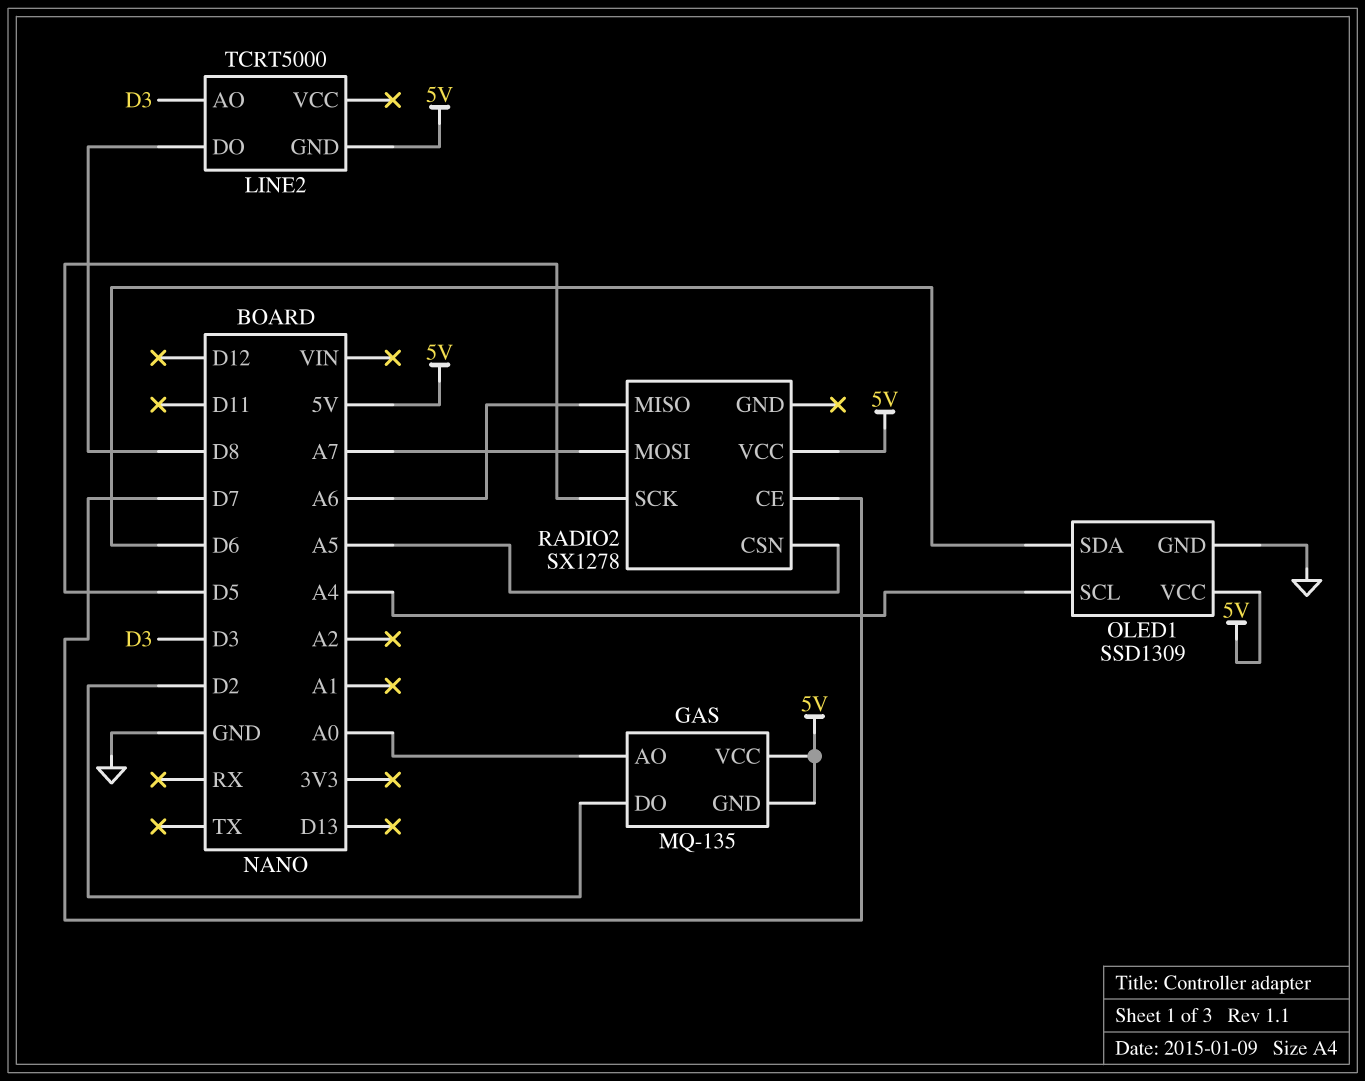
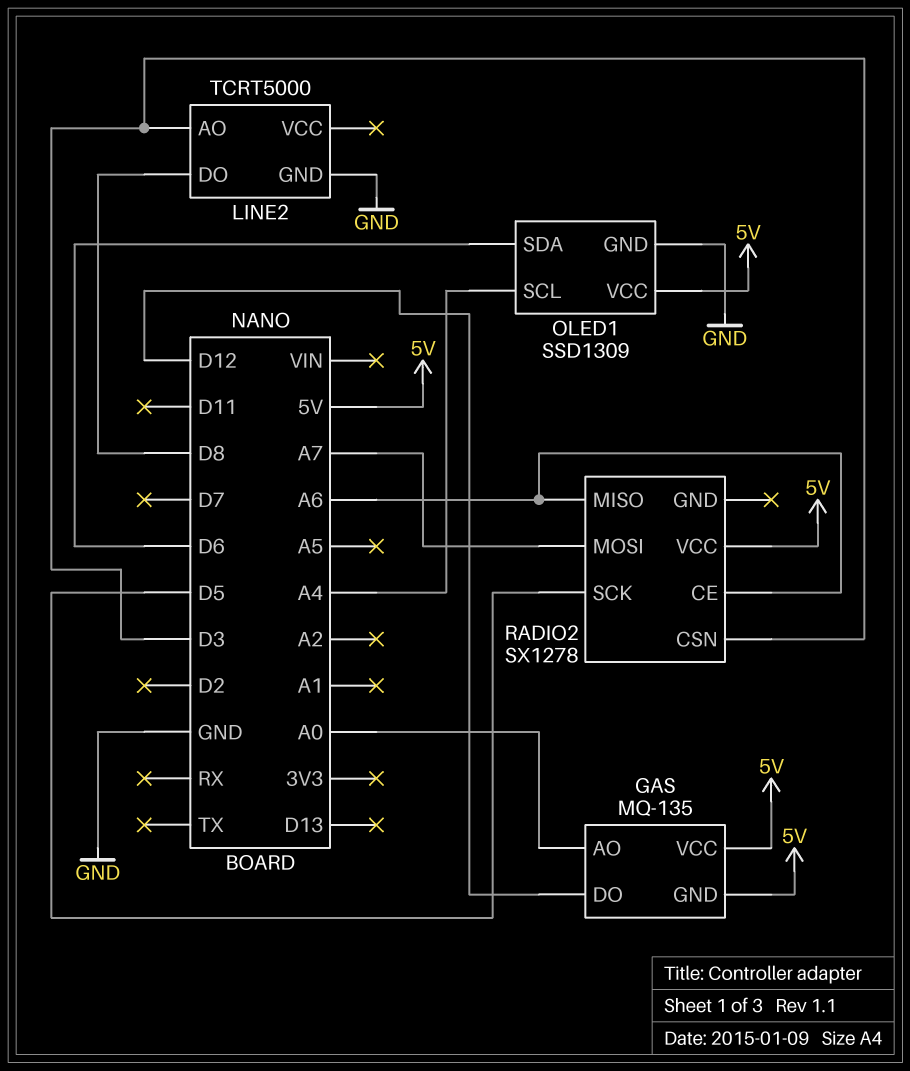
GAS pin DO: D2 -> D12
LINE2 pin GND: 5V -> GND
RADIO2 pin CE: D7 -> A6
RADIO2 pin CSN: A5 -> D3

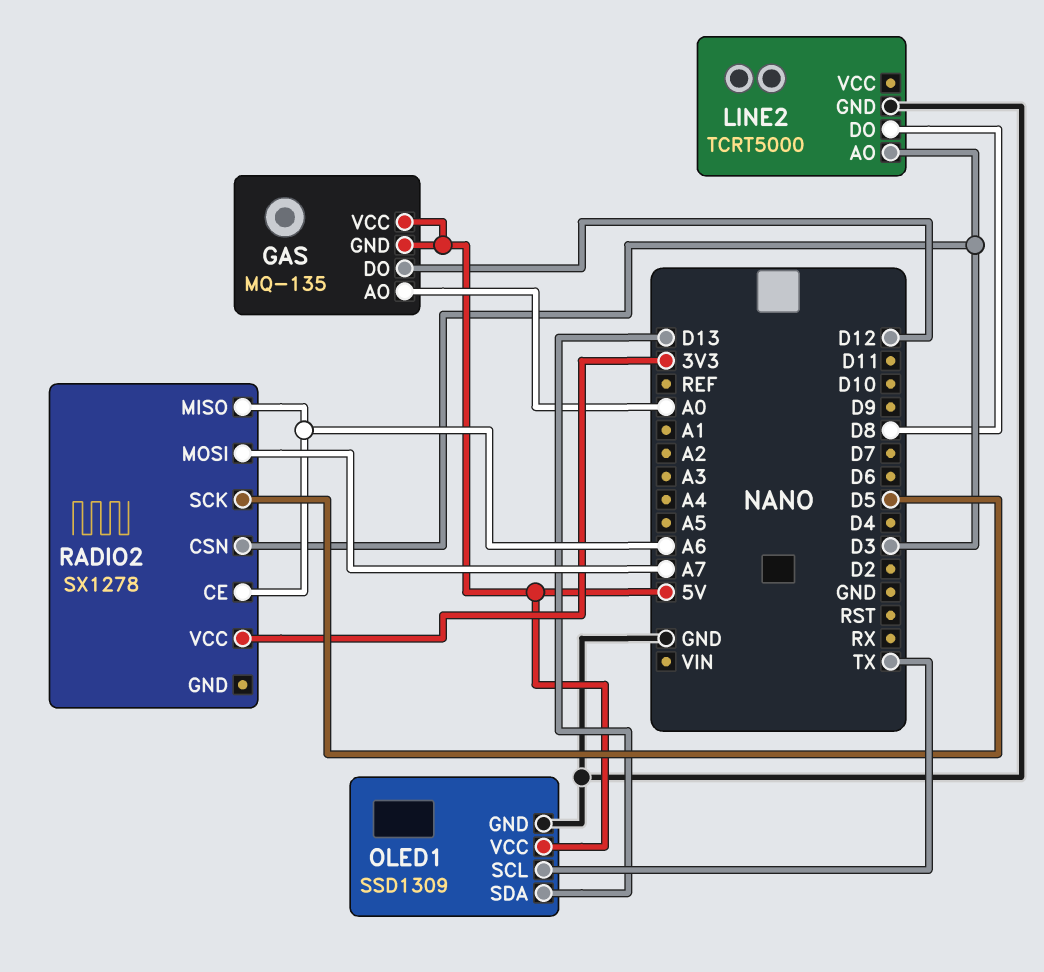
OLED1 pin SCL: A4 -> TX
OLED1 pin SDA: D6 -> D13
RADIO2 pin VCC: 5V -> 3V3

